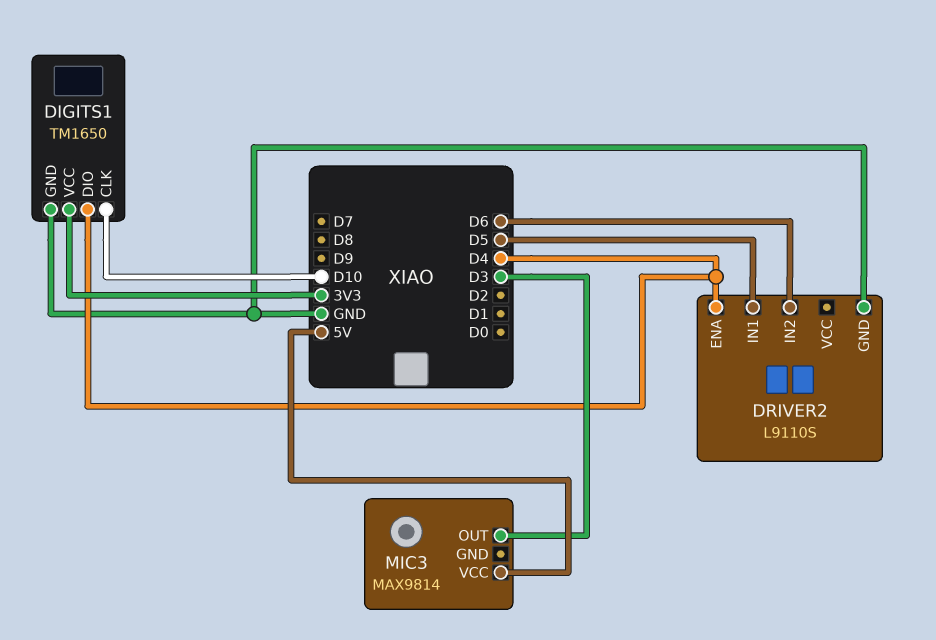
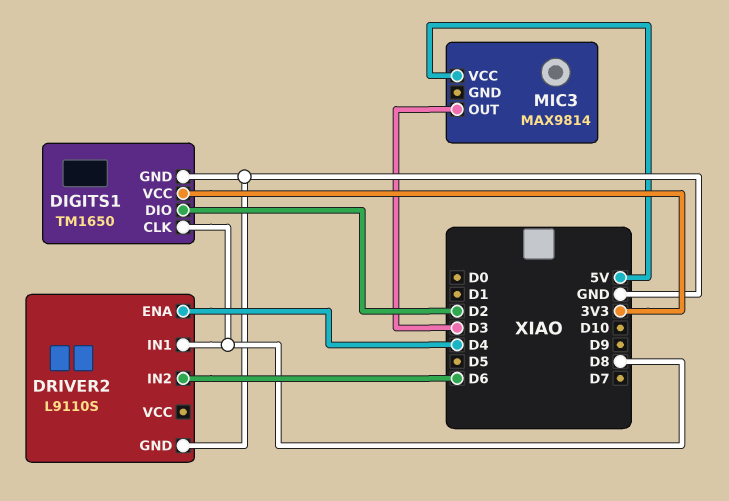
DIGITS1 pin CLK: D10 -> D8
DIGITS1 pin DIO: D4 -> D2
DRIVER2 pin IN1: D5 -> D8

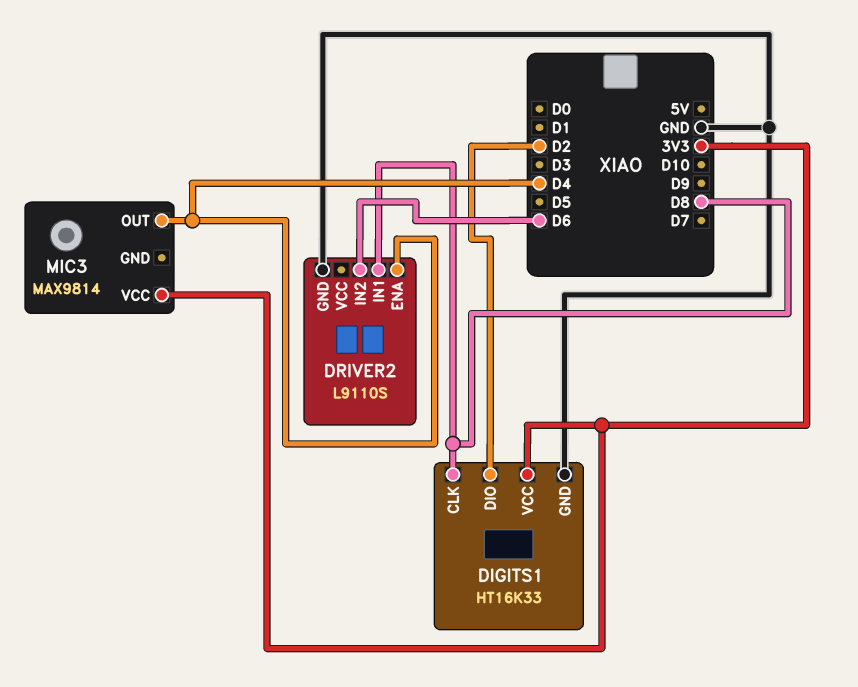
DIGITS1: TM1650 -> HT16K33
MIC3 pin OUT: D3 -> D4
MIC3 pin VCC: 5V -> 3V3

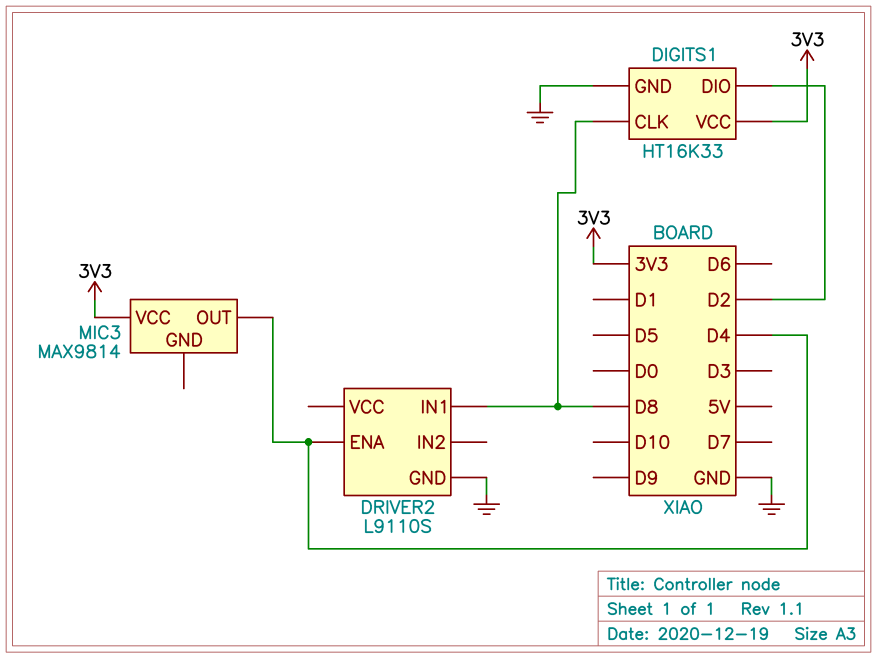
DRIVER2 pin IN2: D6 -> none

